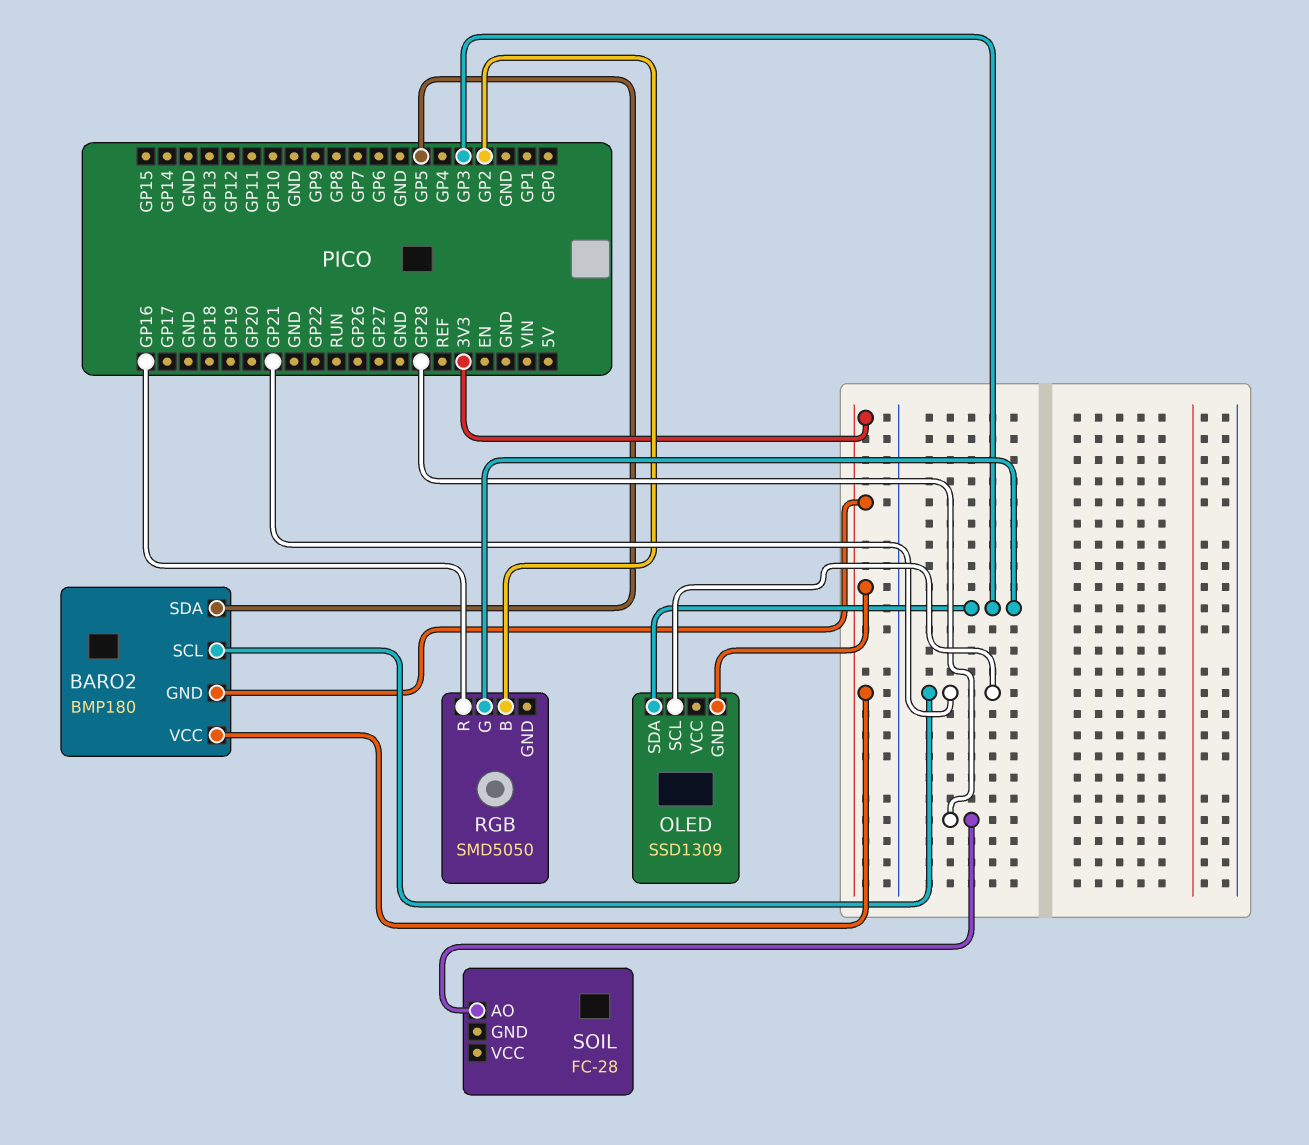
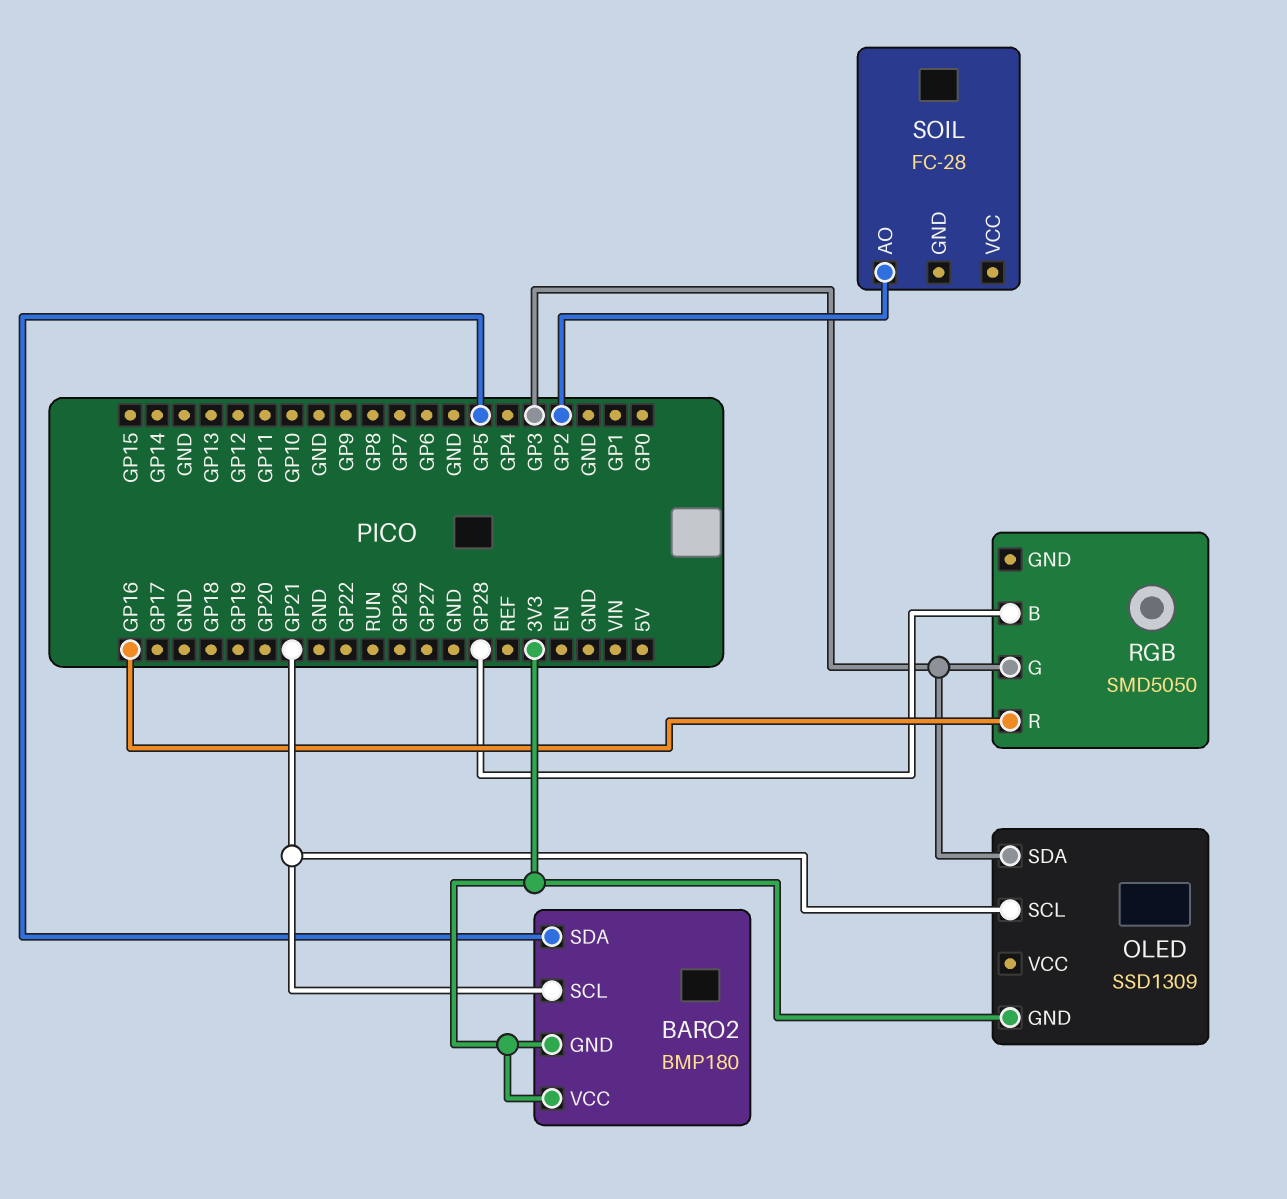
RGB pin B: GP2 -> GP28
SOIL pin AO: GP28 -> GP2

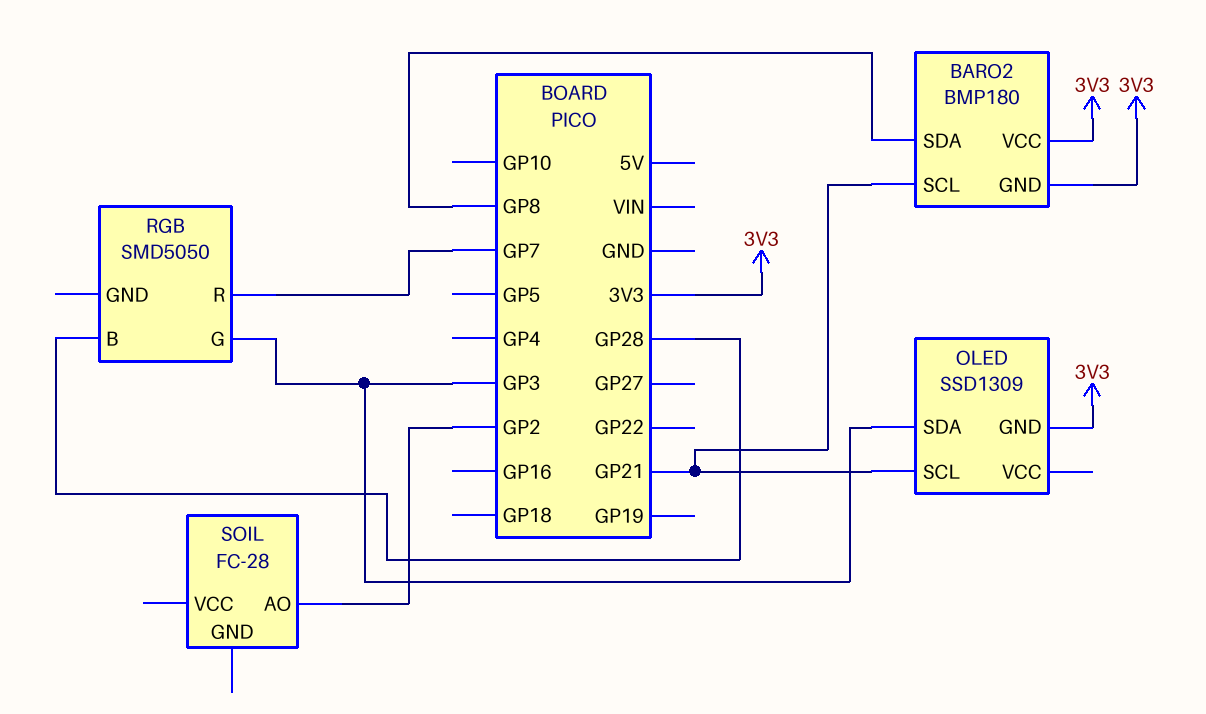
BARO2 pin SDA: GP5 -> GP8
RGB pin R: GP16 -> GP7

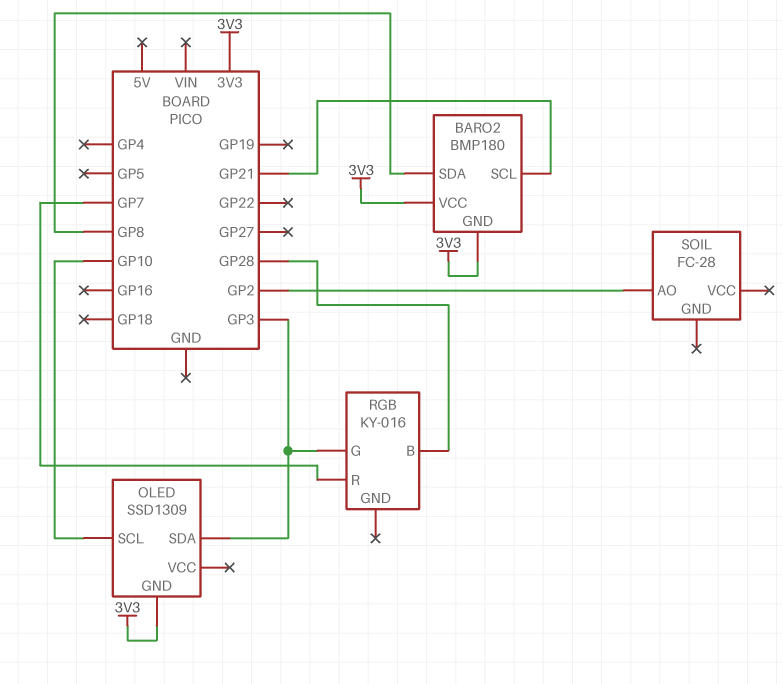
OLED pin SCL: GP21 -> GP10
RGB: SMD5050 -> KY-016

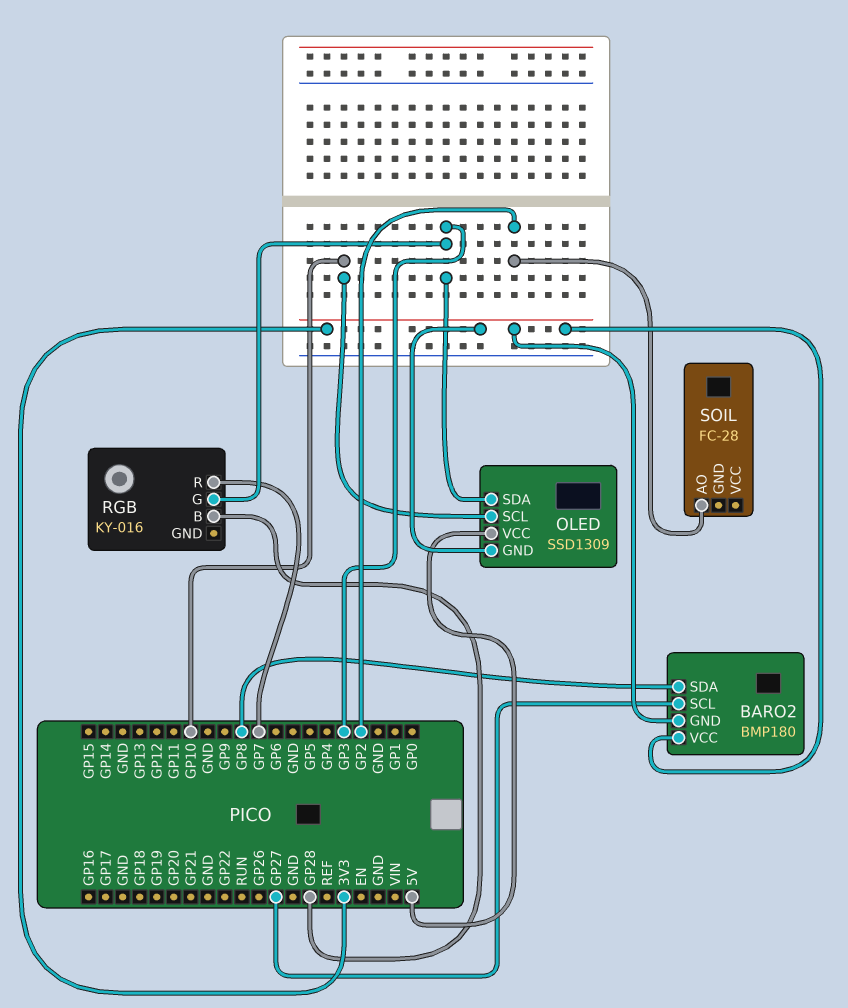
BARO2 pin SCL: GP21 -> GP27
OLED pin VCC: none -> 5V

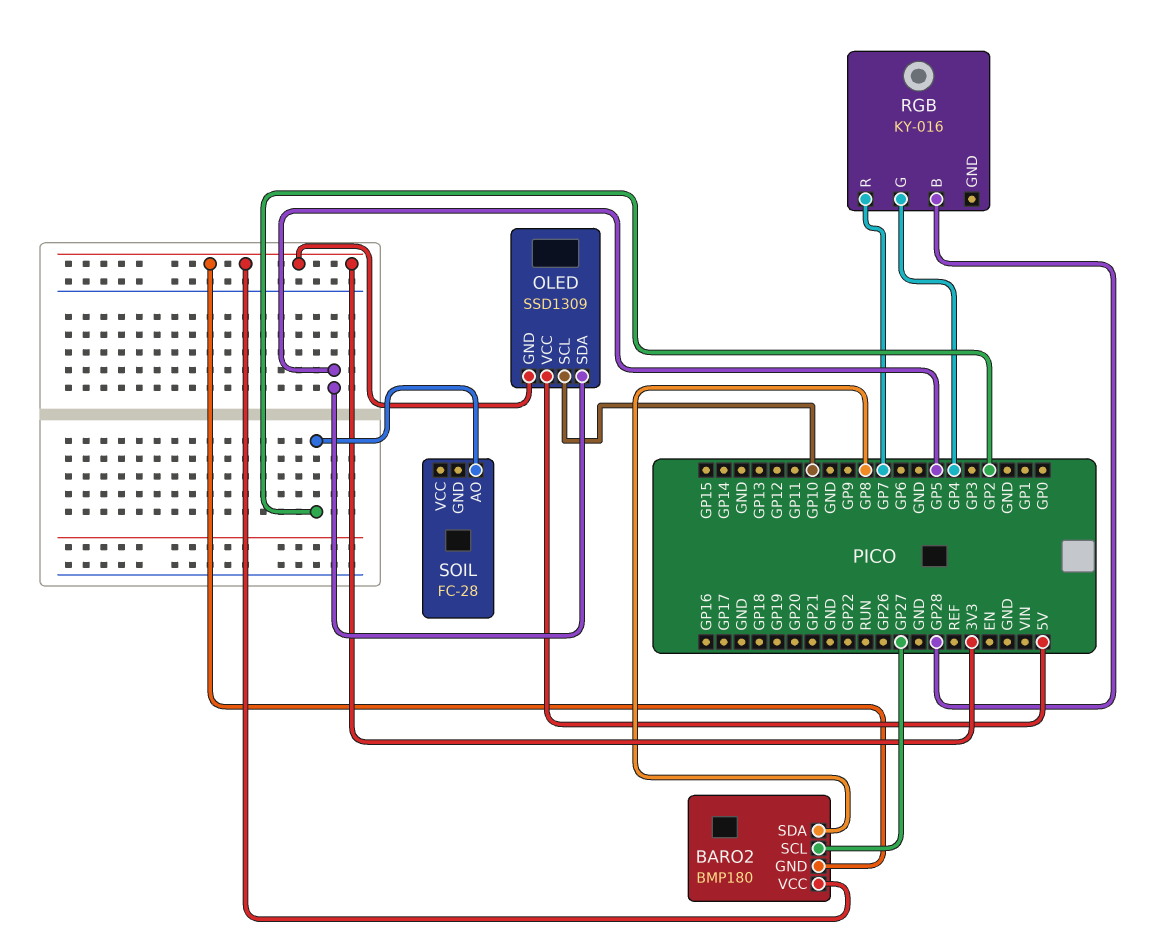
OLED pin SDA: GP3 -> GP5
RGB pin G: GP3 -> GP4

